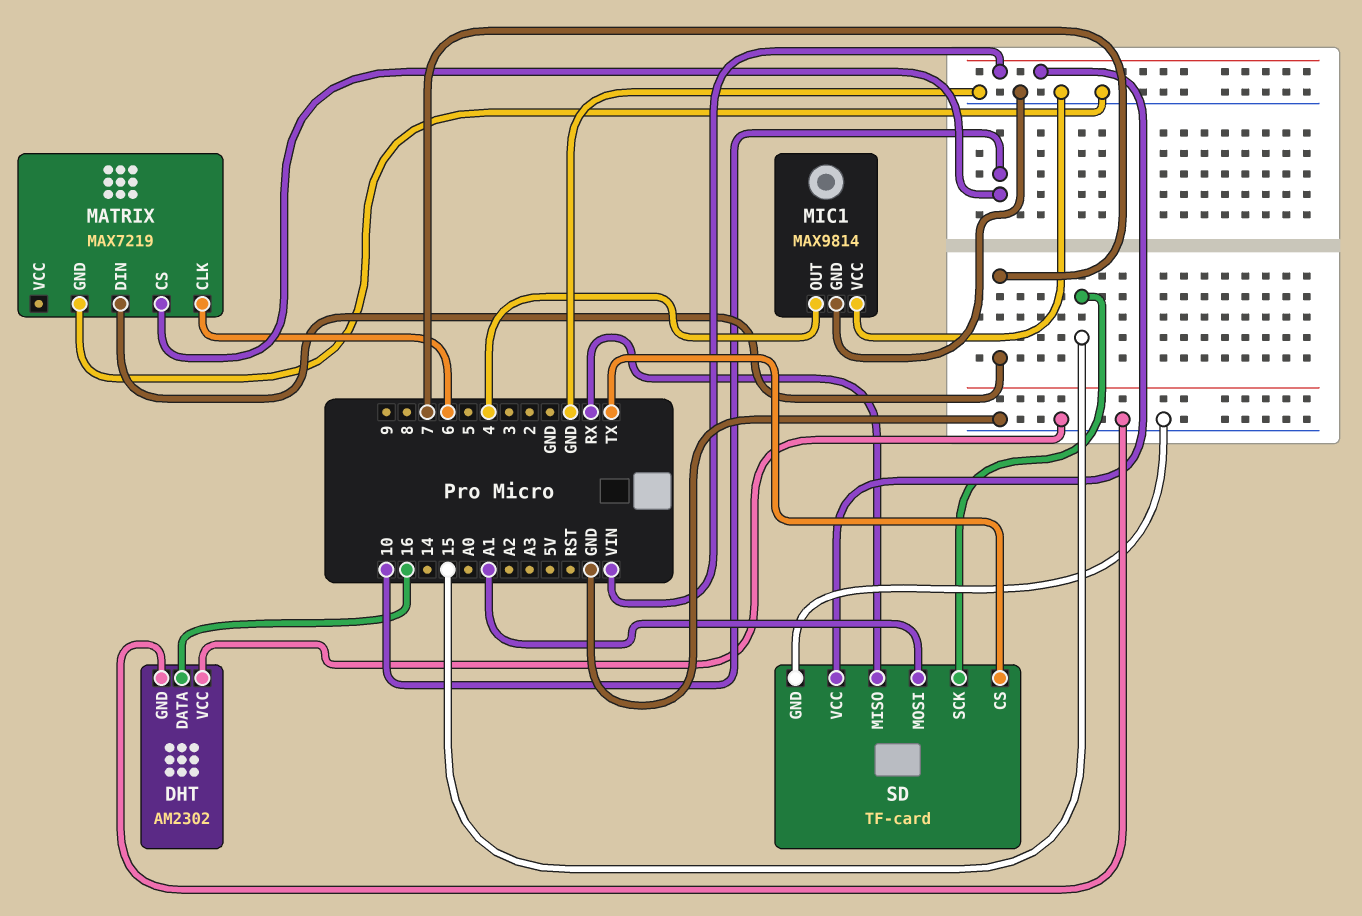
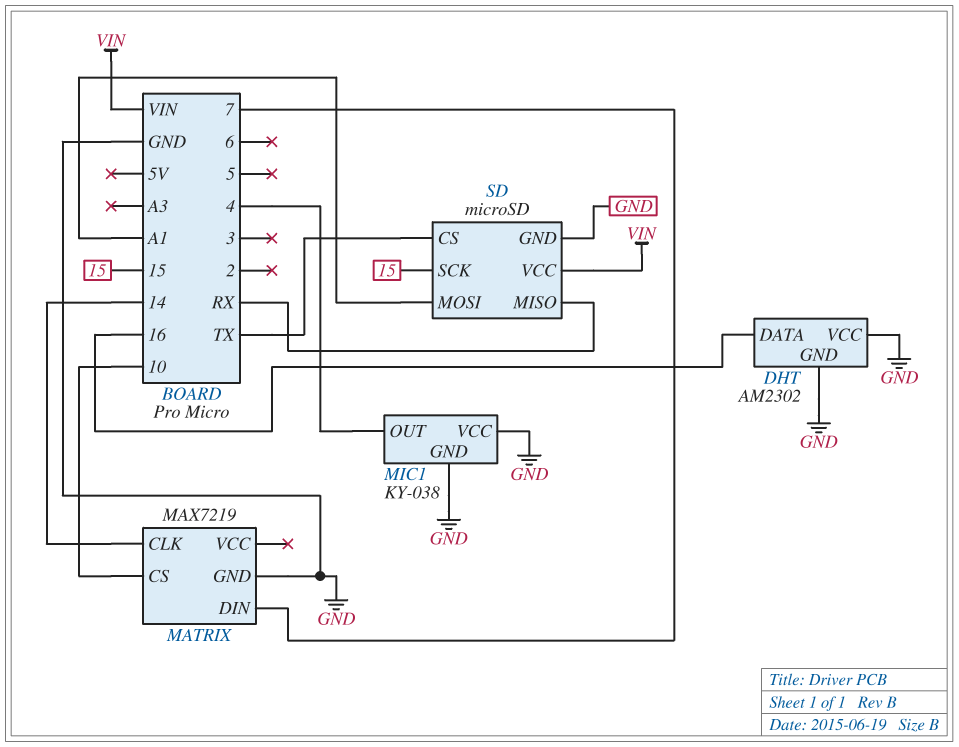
MATRIX pin CLK: 6 -> 14
MIC1: MAX9814 -> KY-038
SD: TF-card -> microSD

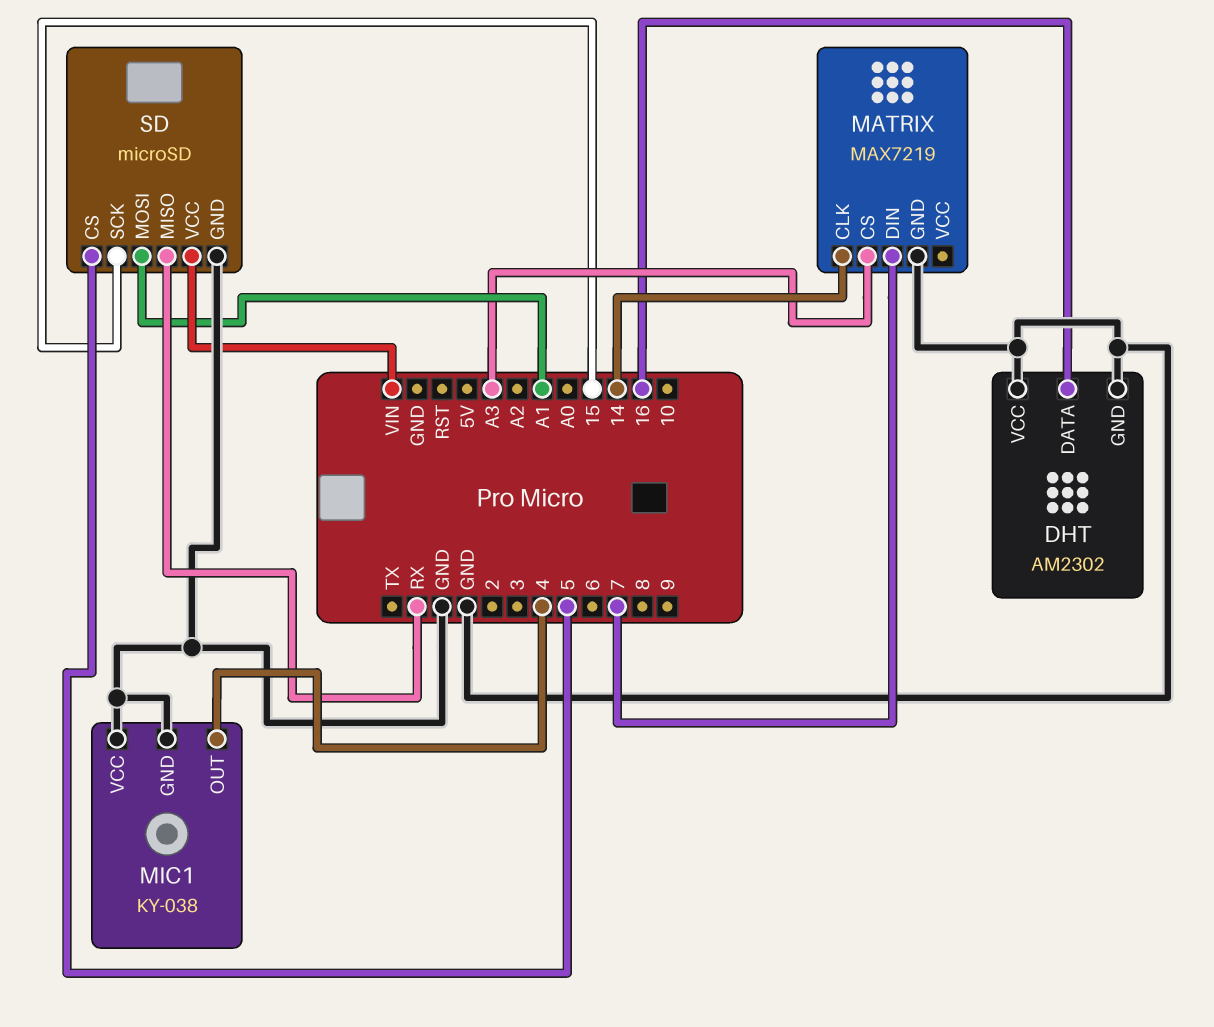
MATRIX pin CS: 10 -> A3
SD pin CS: TX -> 5

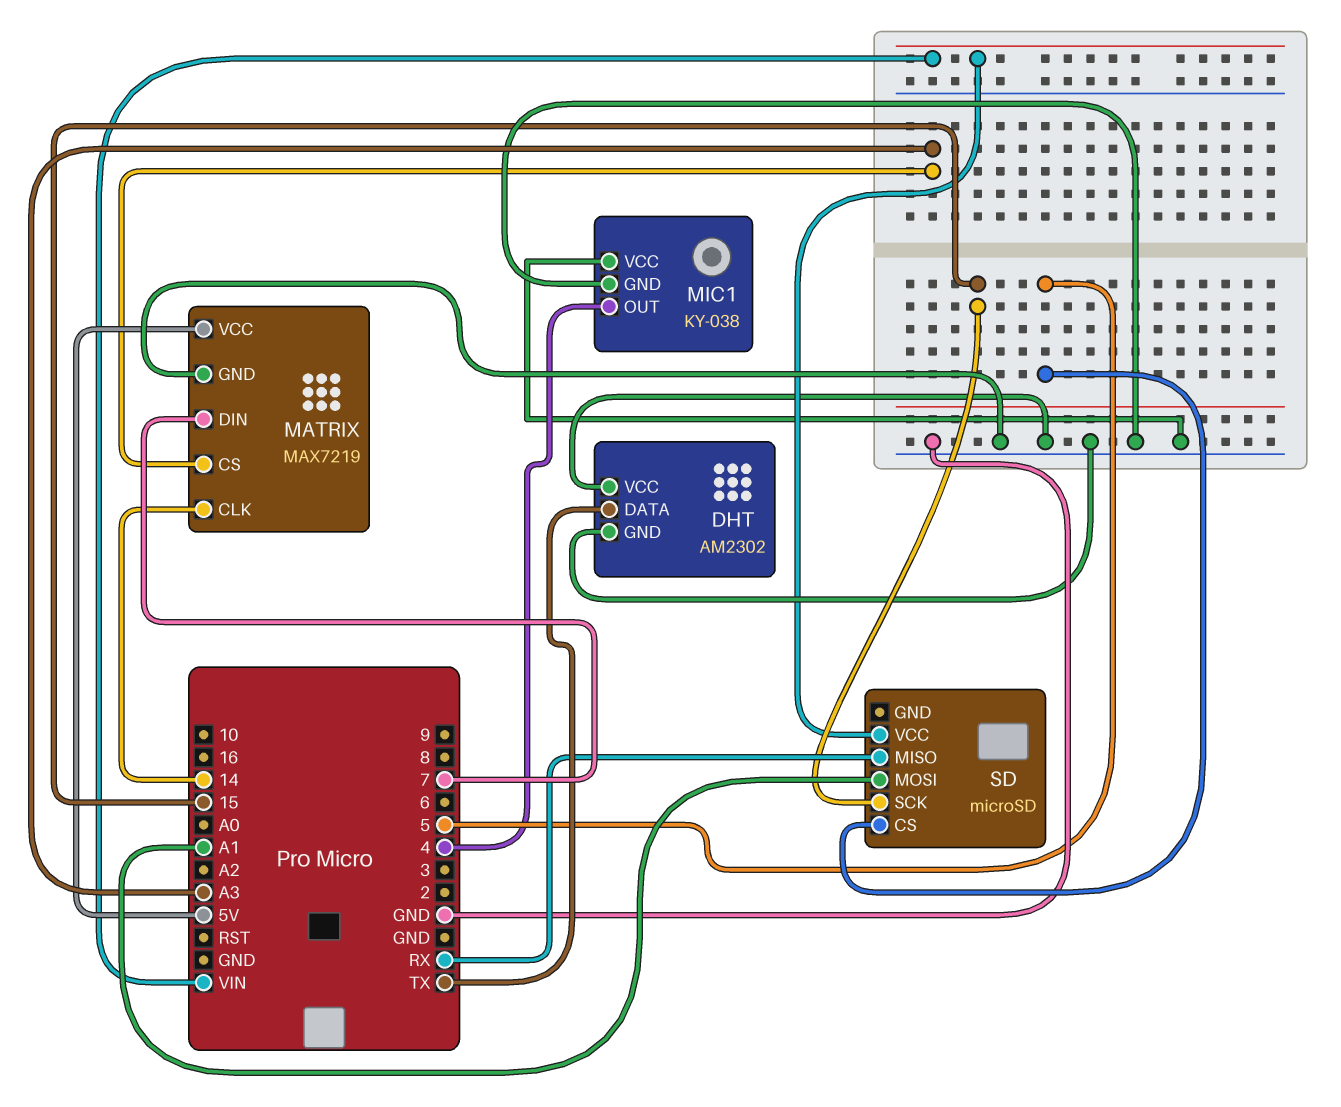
DHT pin DATA: 16 -> TX
MATRIX pin VCC: none -> 5V
SD pin GND: GND -> none

